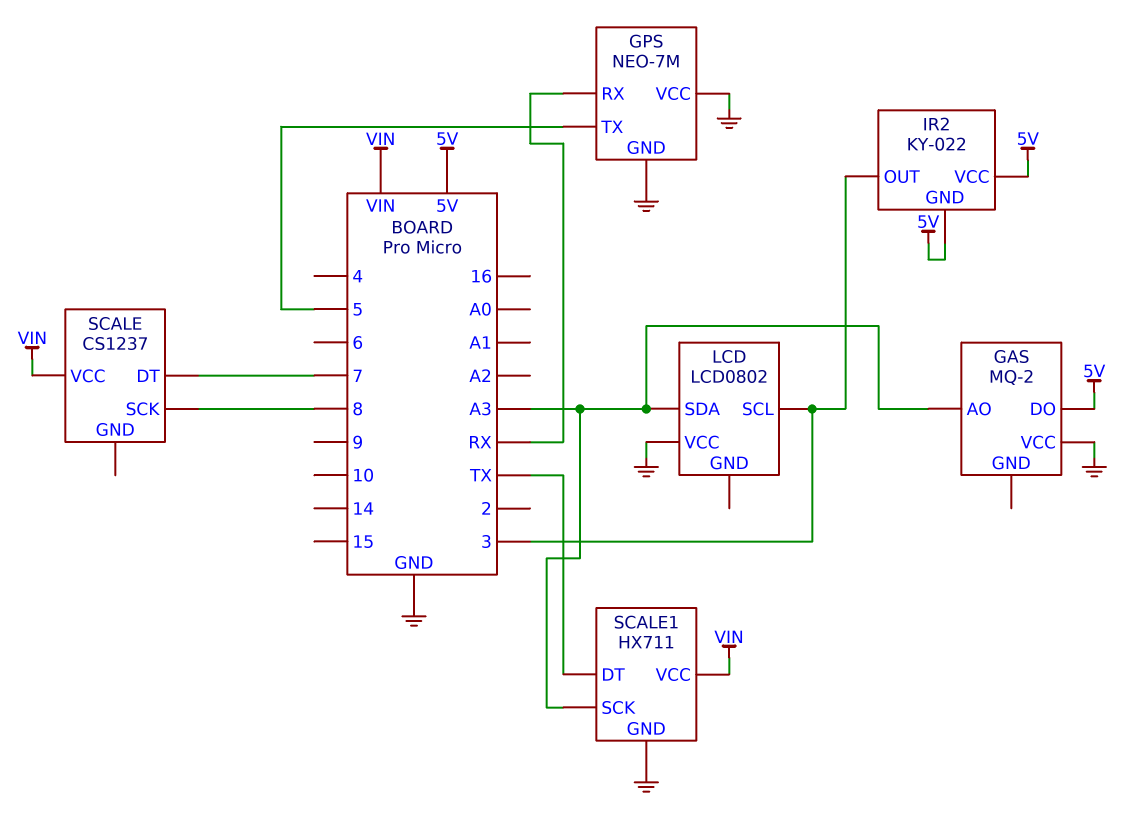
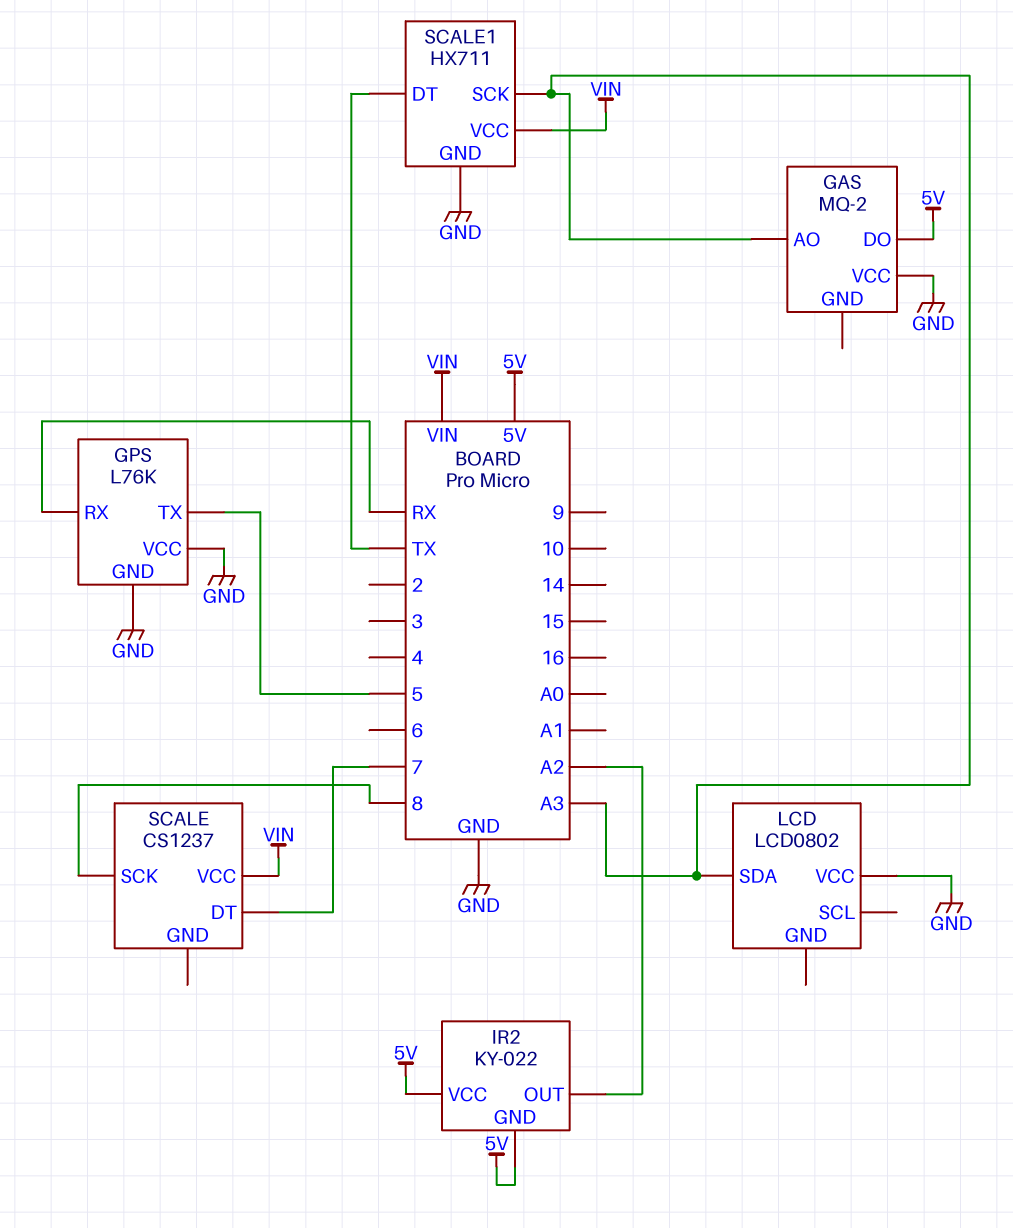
GPS: NEO-7M -> L76K
IR2 pin OUT: 3 -> A2
LCD pin SCL: 3 -> none

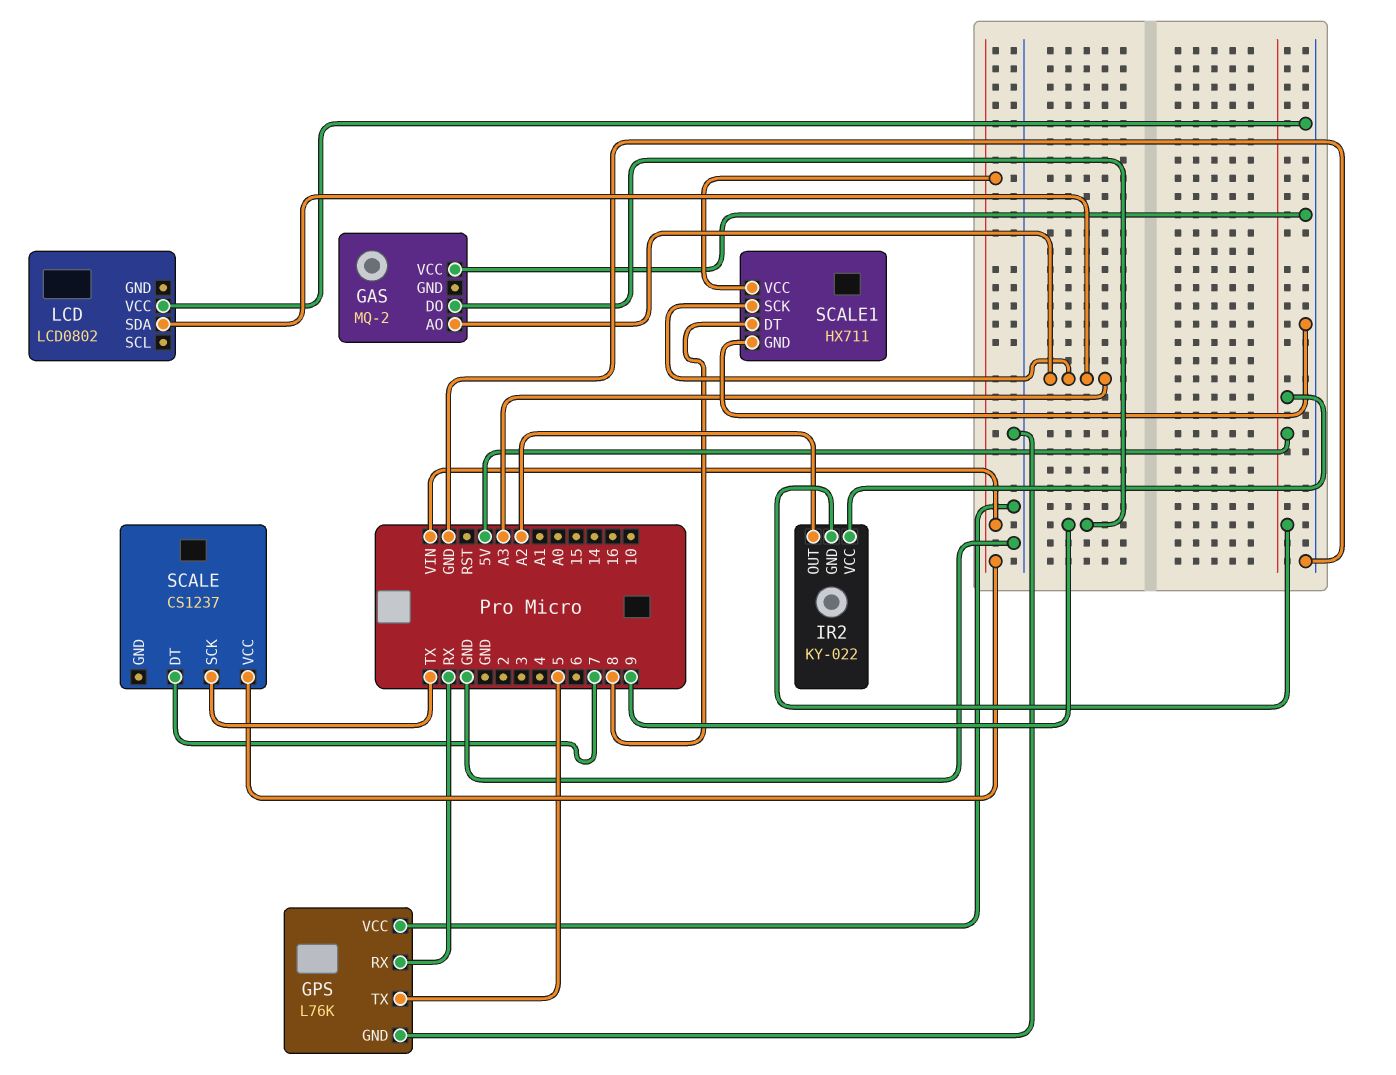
GAS pin DO: 5V -> 9
SCALE pin SCK: 8 -> TX
SCALE1 pin DT: TX -> 8

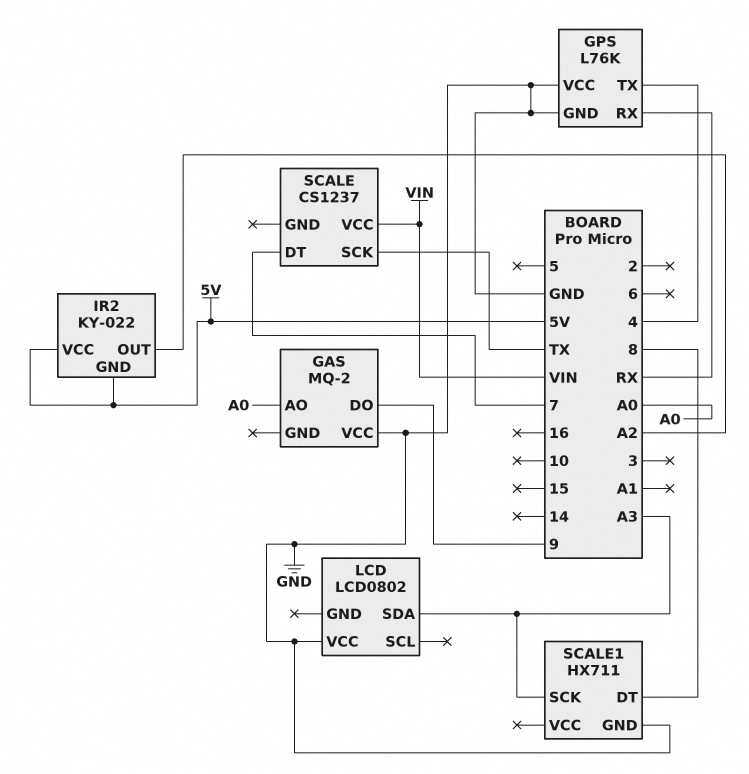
GAS pin AO: A3 -> A0
GPS pin TX: 5 -> 4
SCALE1 pin VCC: VIN -> none

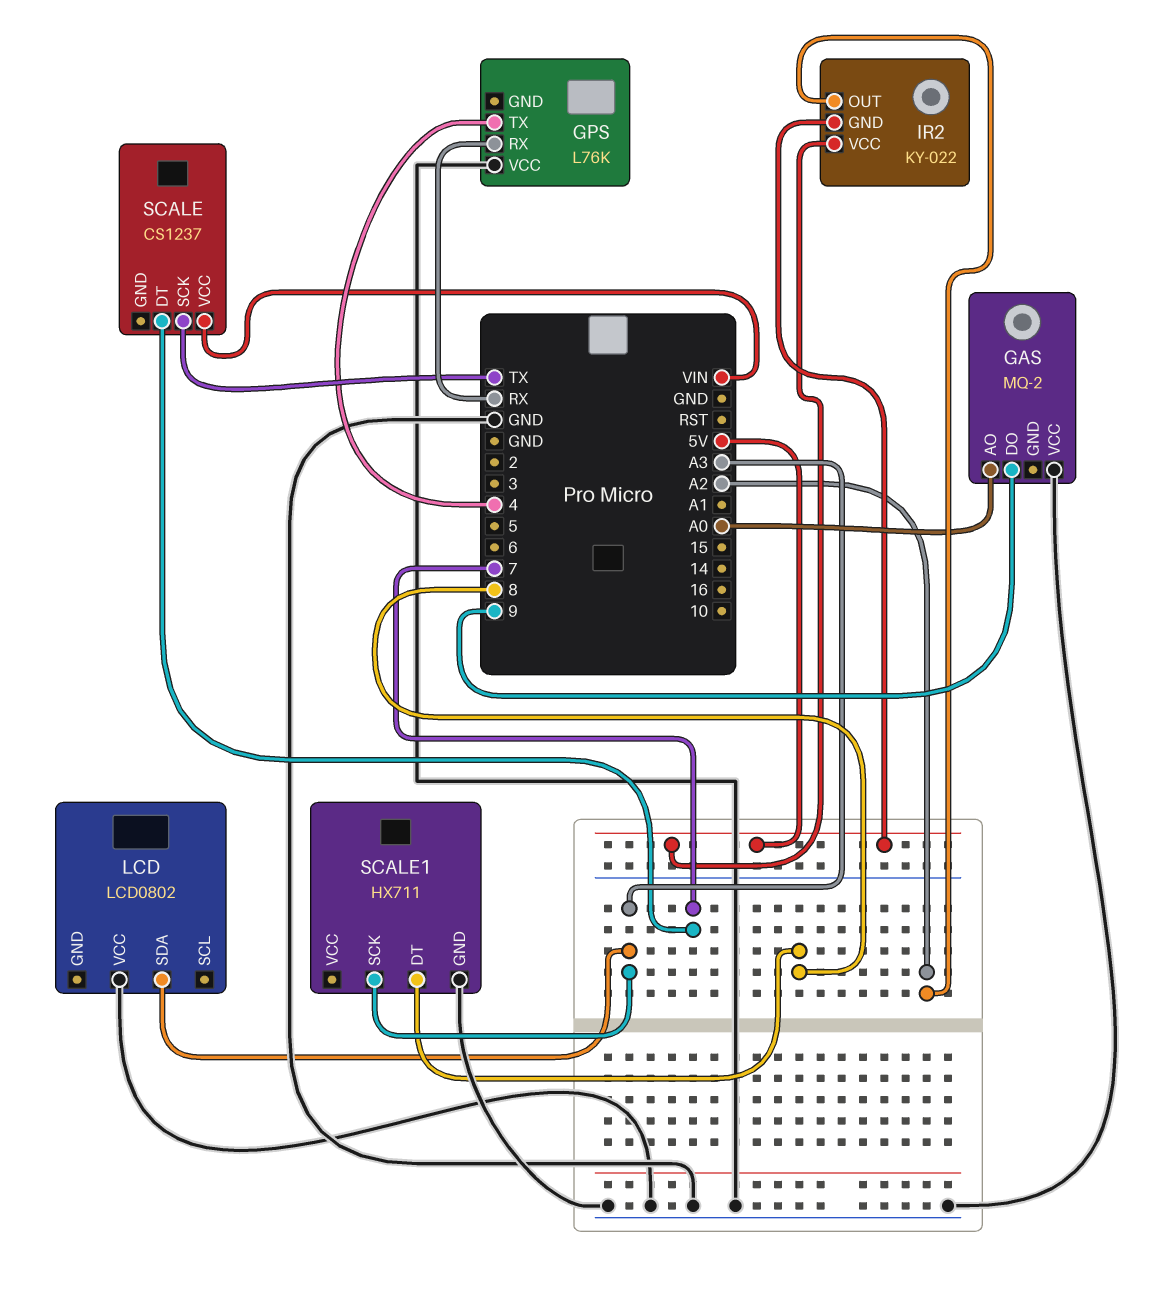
GPS pin GND: GND -> none

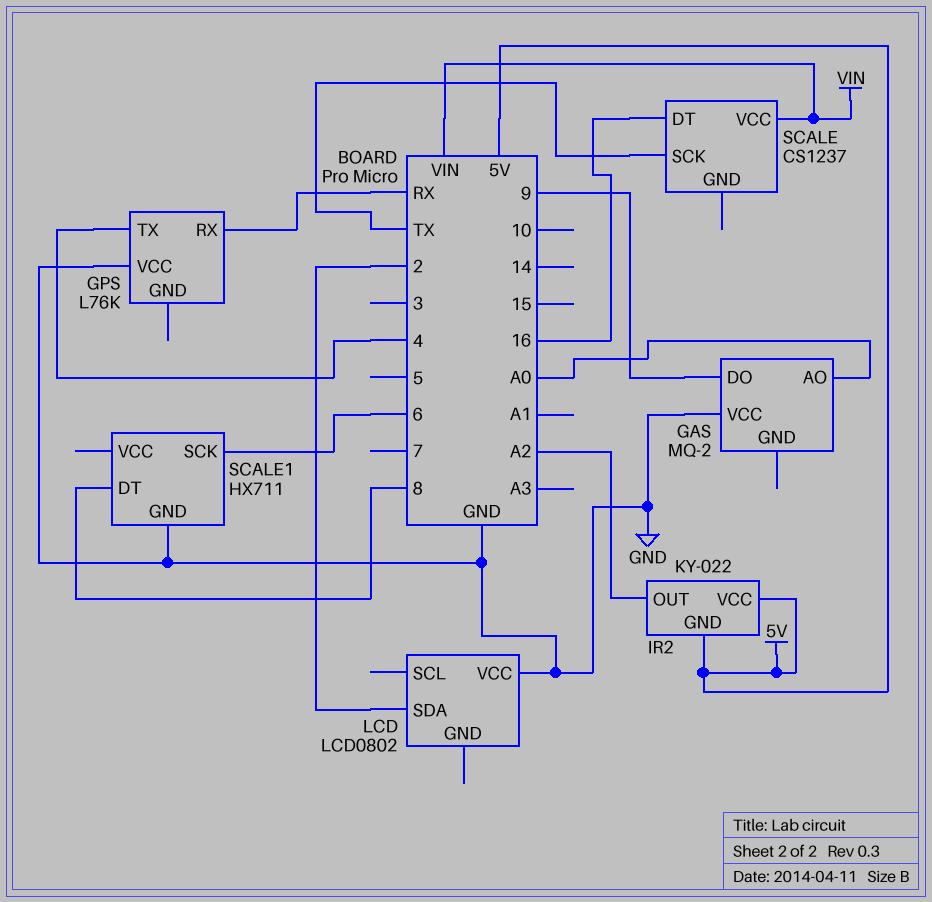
LCD pin SDA: A3 -> 2
SCALE pin DT: 7 -> 16
SCALE1 pin SCK: A3 -> 6

